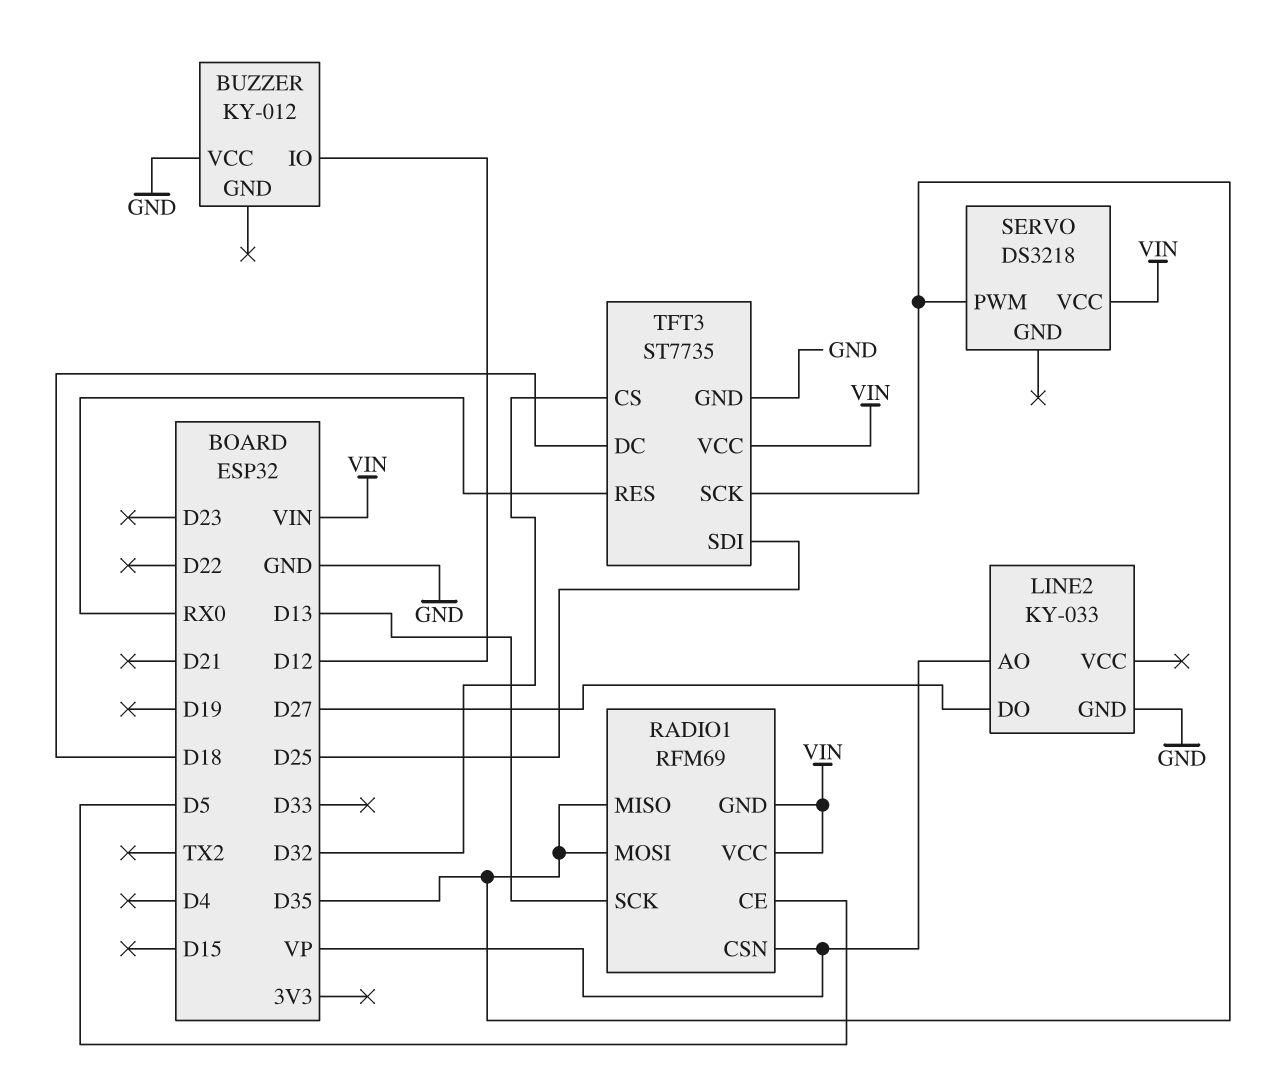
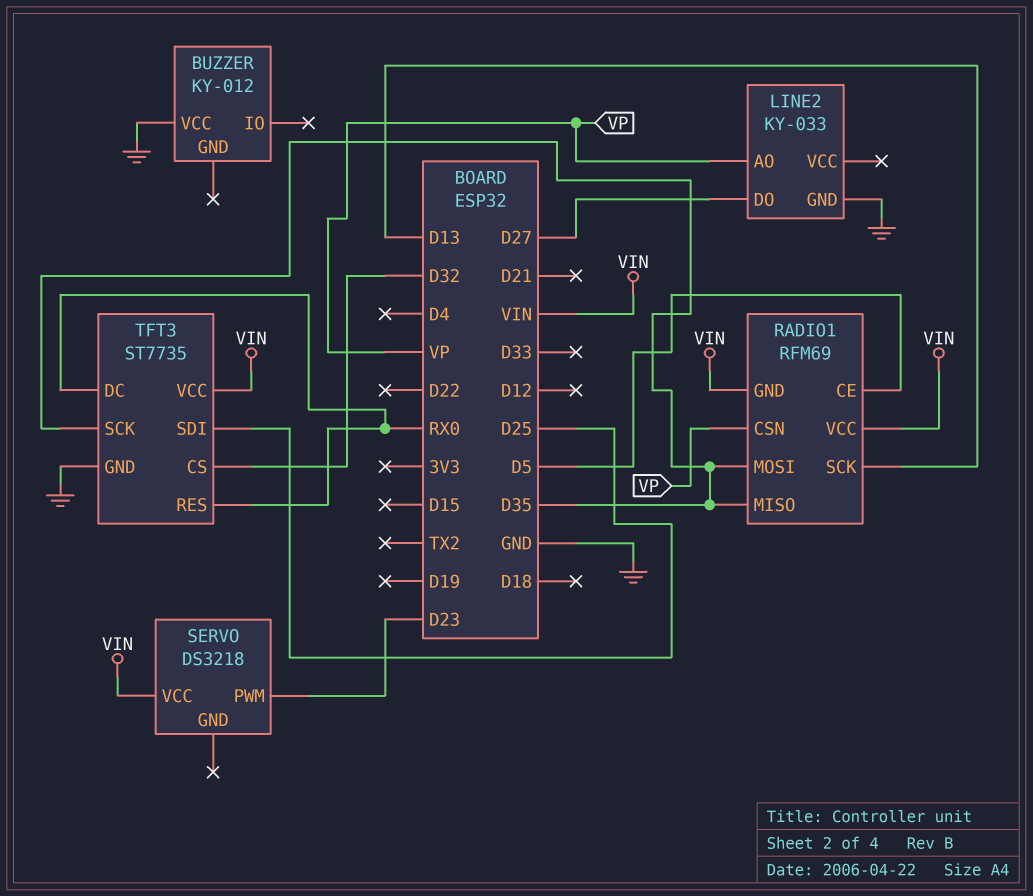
BUZZER pin IO: D12 -> none
SERVO pin PWM: D35 -> D23
TFT3 pin DC: D18 -> RX0

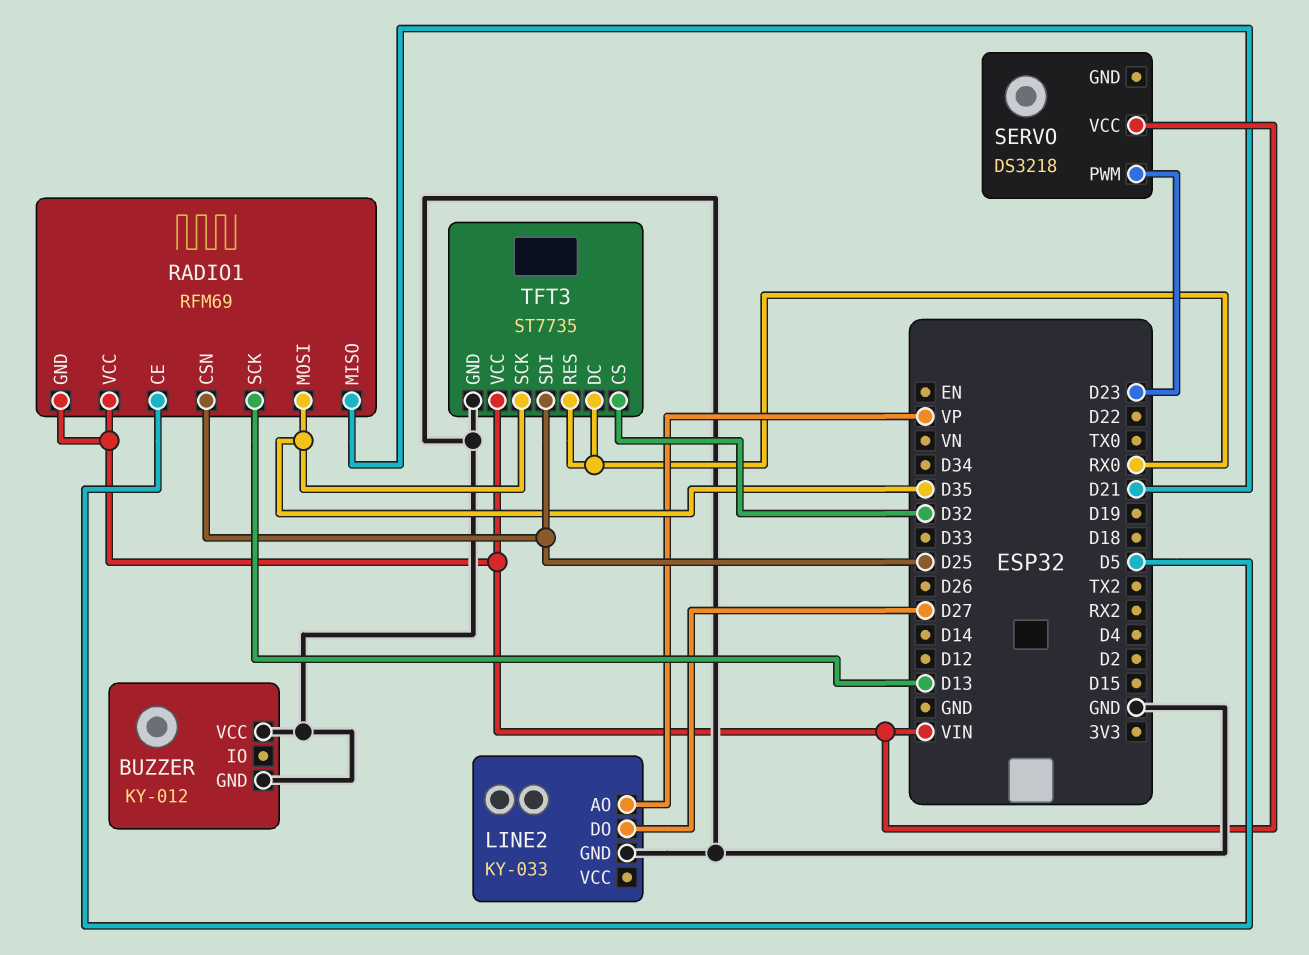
BUZZER pin GND: none -> GND
RADIO1 pin CSN: VP -> D25
RADIO1 pin MISO: D35 -> D21

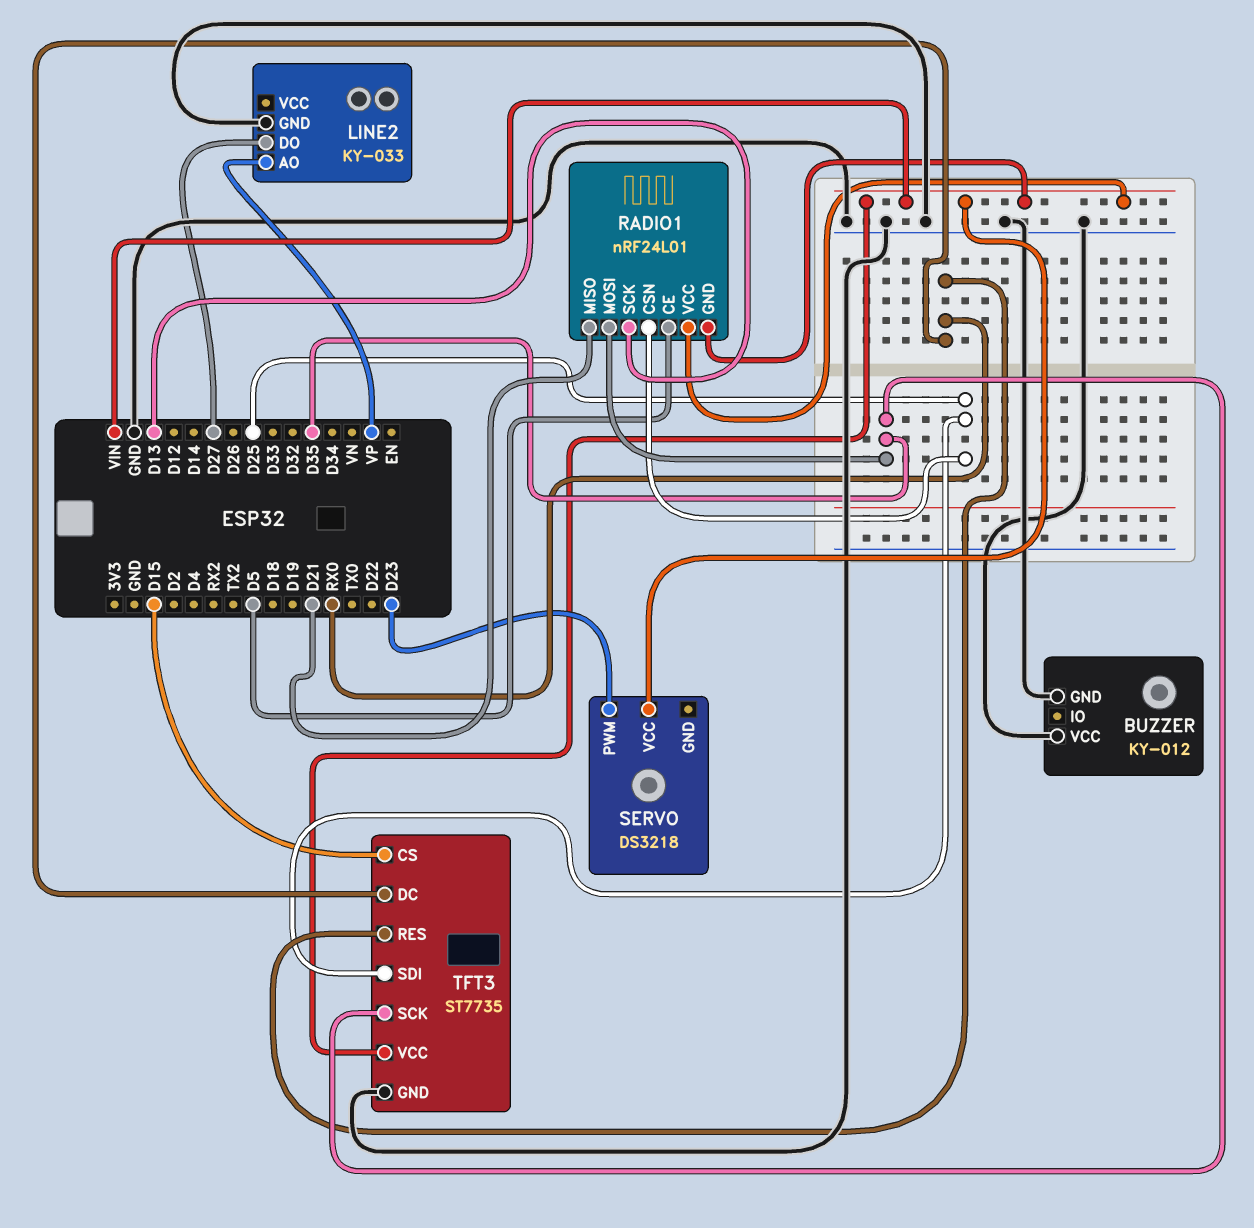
RADIO1: RFM69 -> nRF24L01
TFT3 pin CS: D32 -> D15

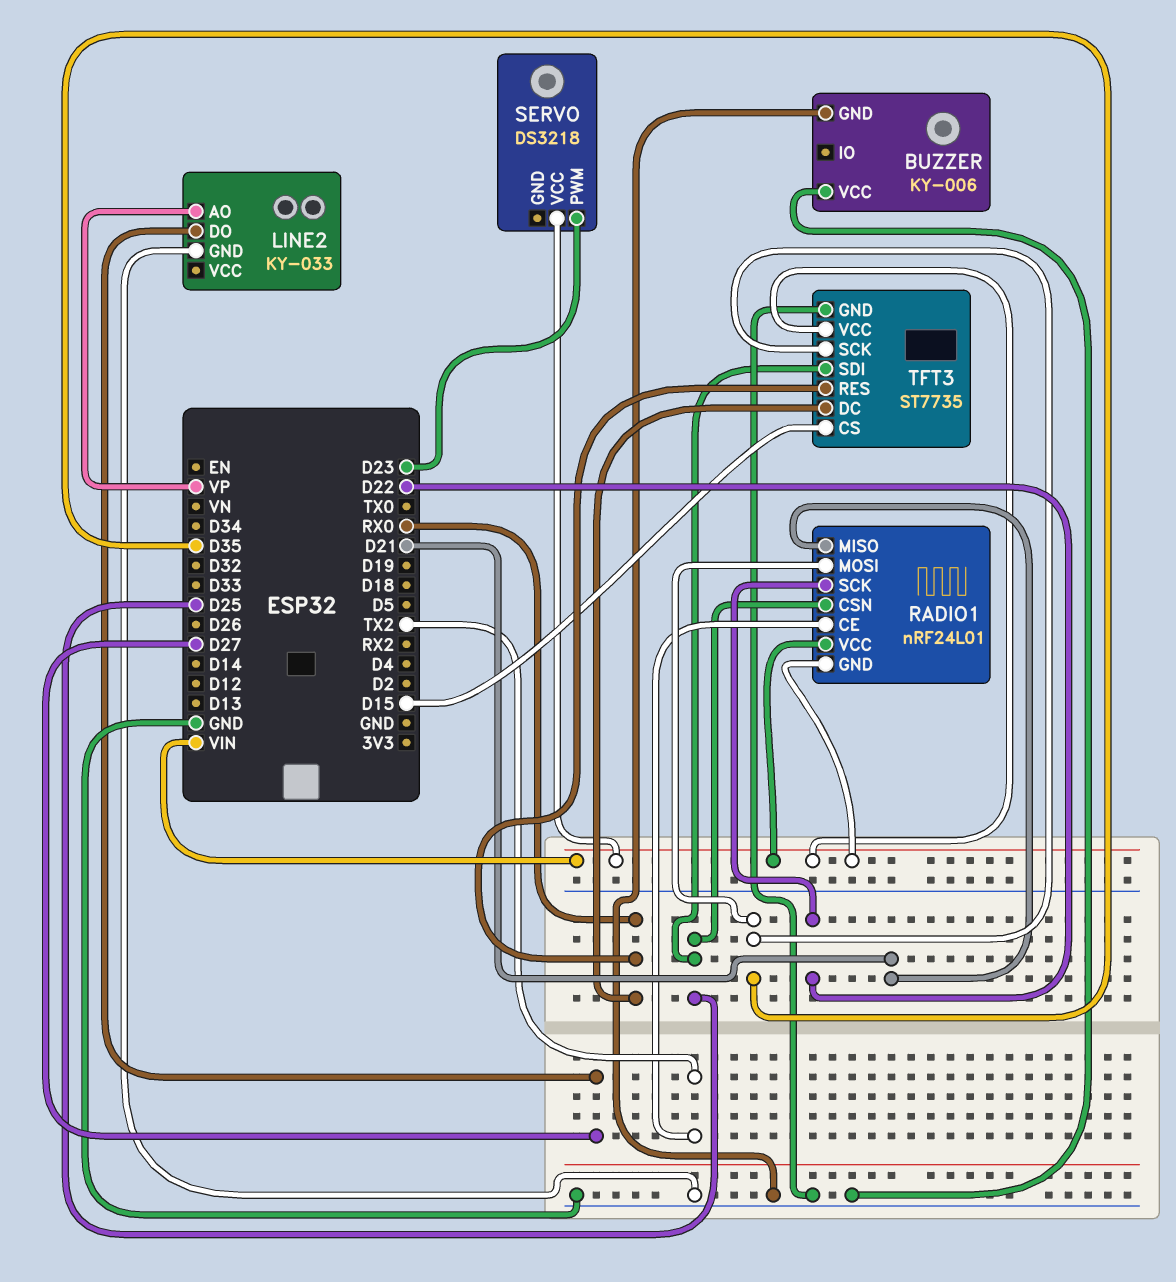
BUZZER: KY-012 -> KY-006
RADIO1 pin CE: D5 -> TX2
RADIO1 pin SCK: D13 -> D22

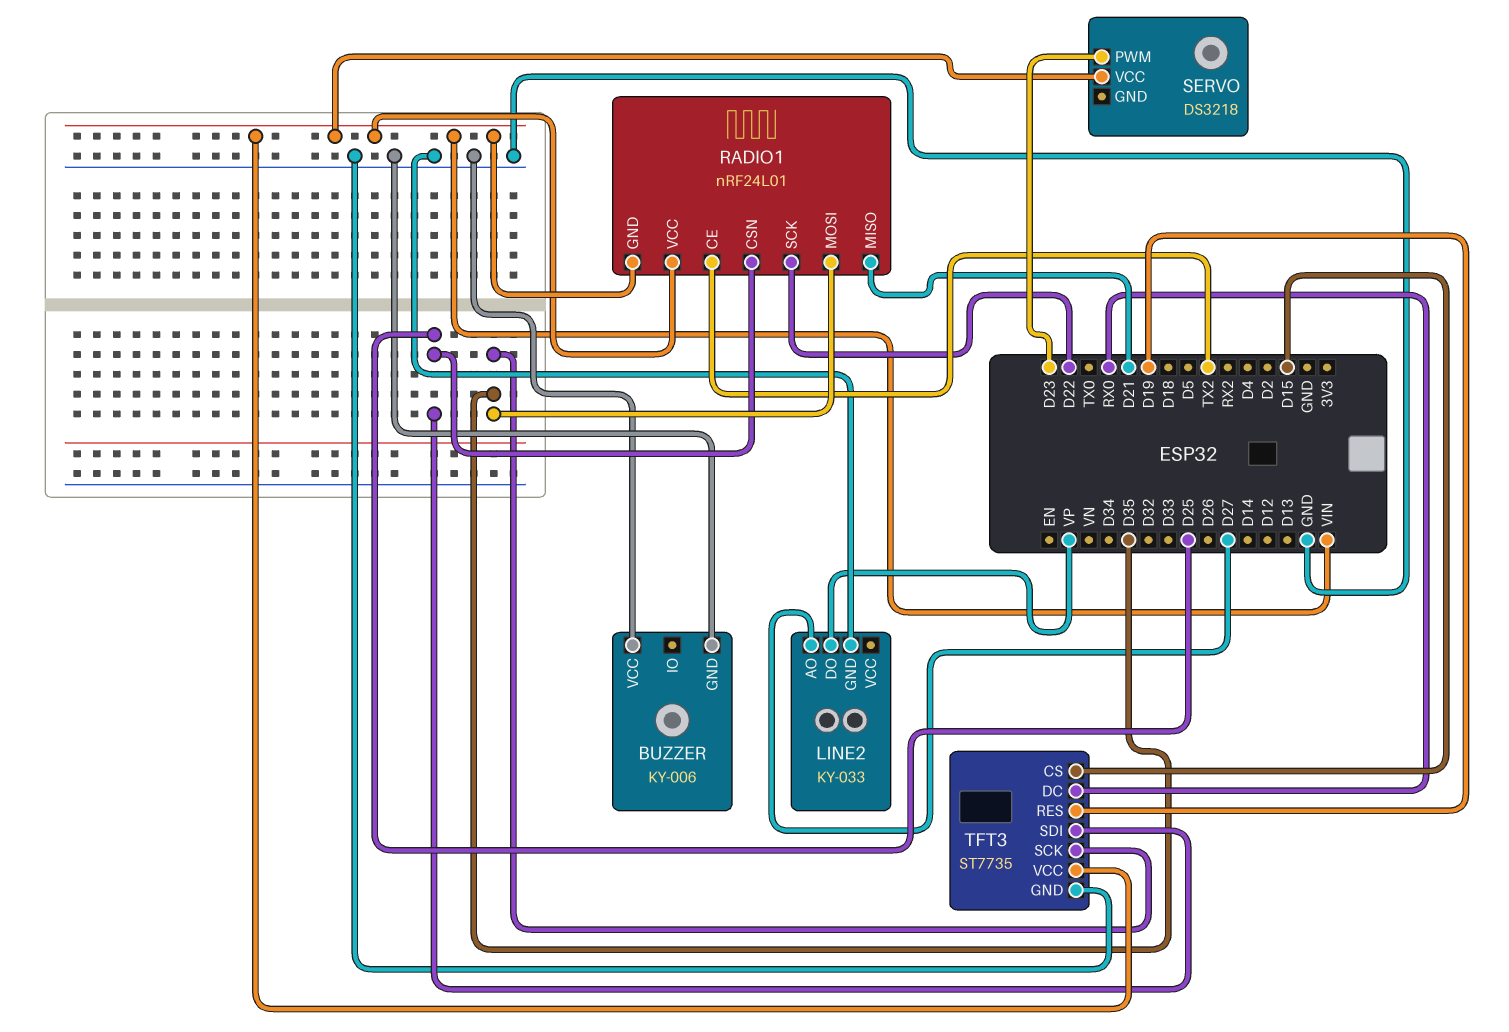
LINE2 pin AO: VP -> D27
LINE2 pin DO: D27 -> VP
TFT3 pin RES: RX0 -> D19

